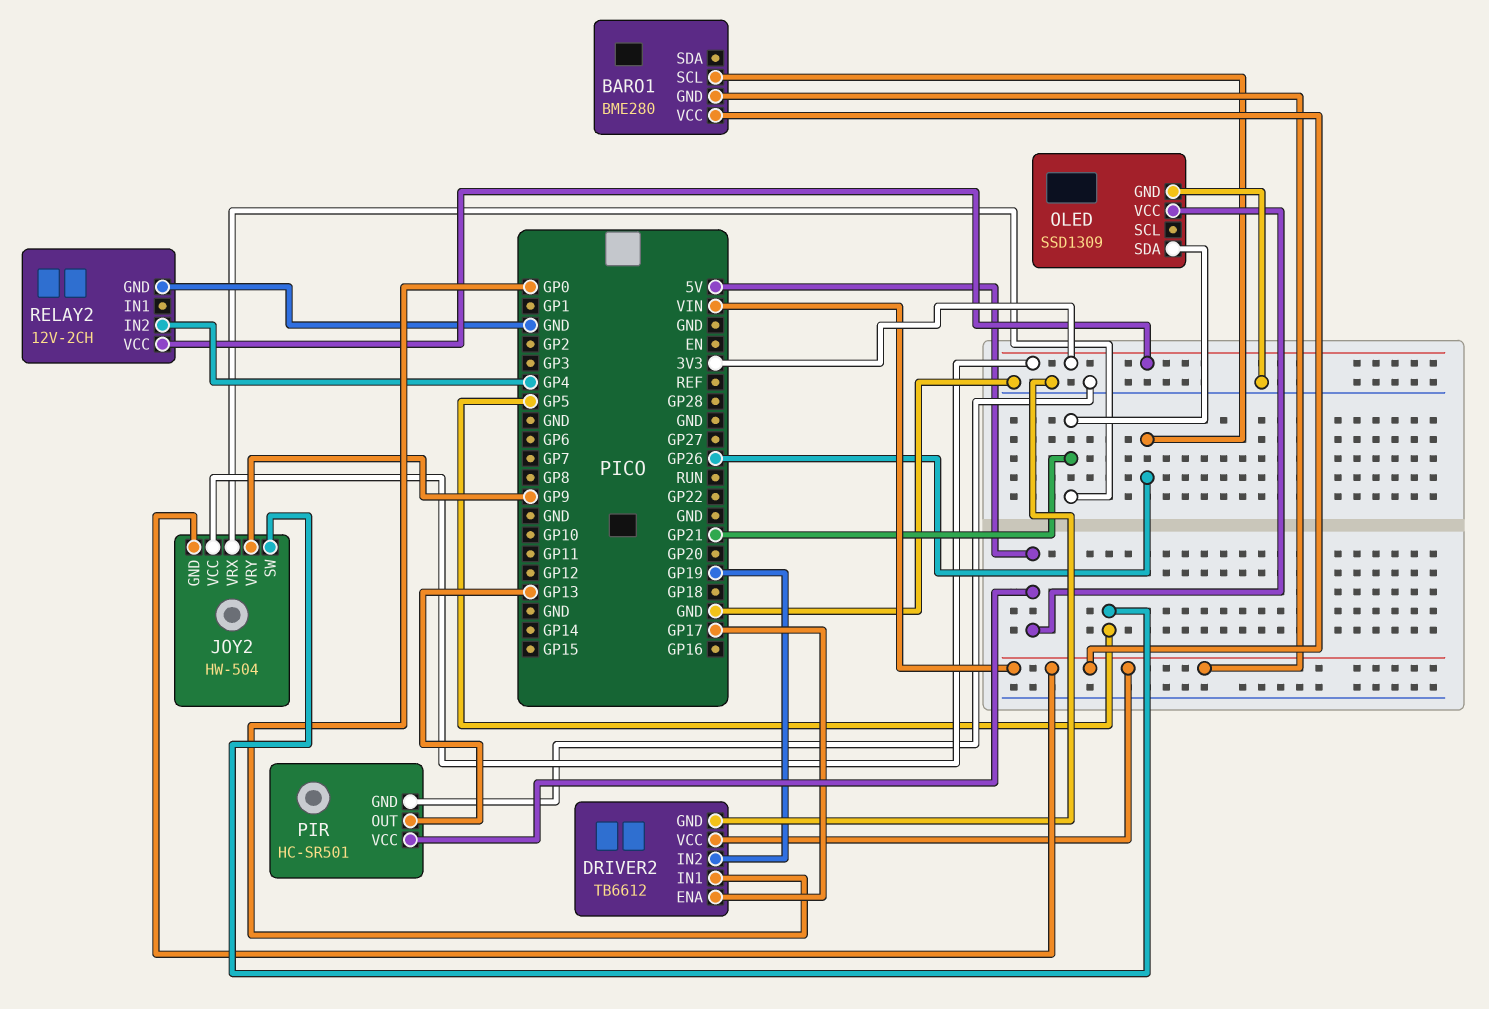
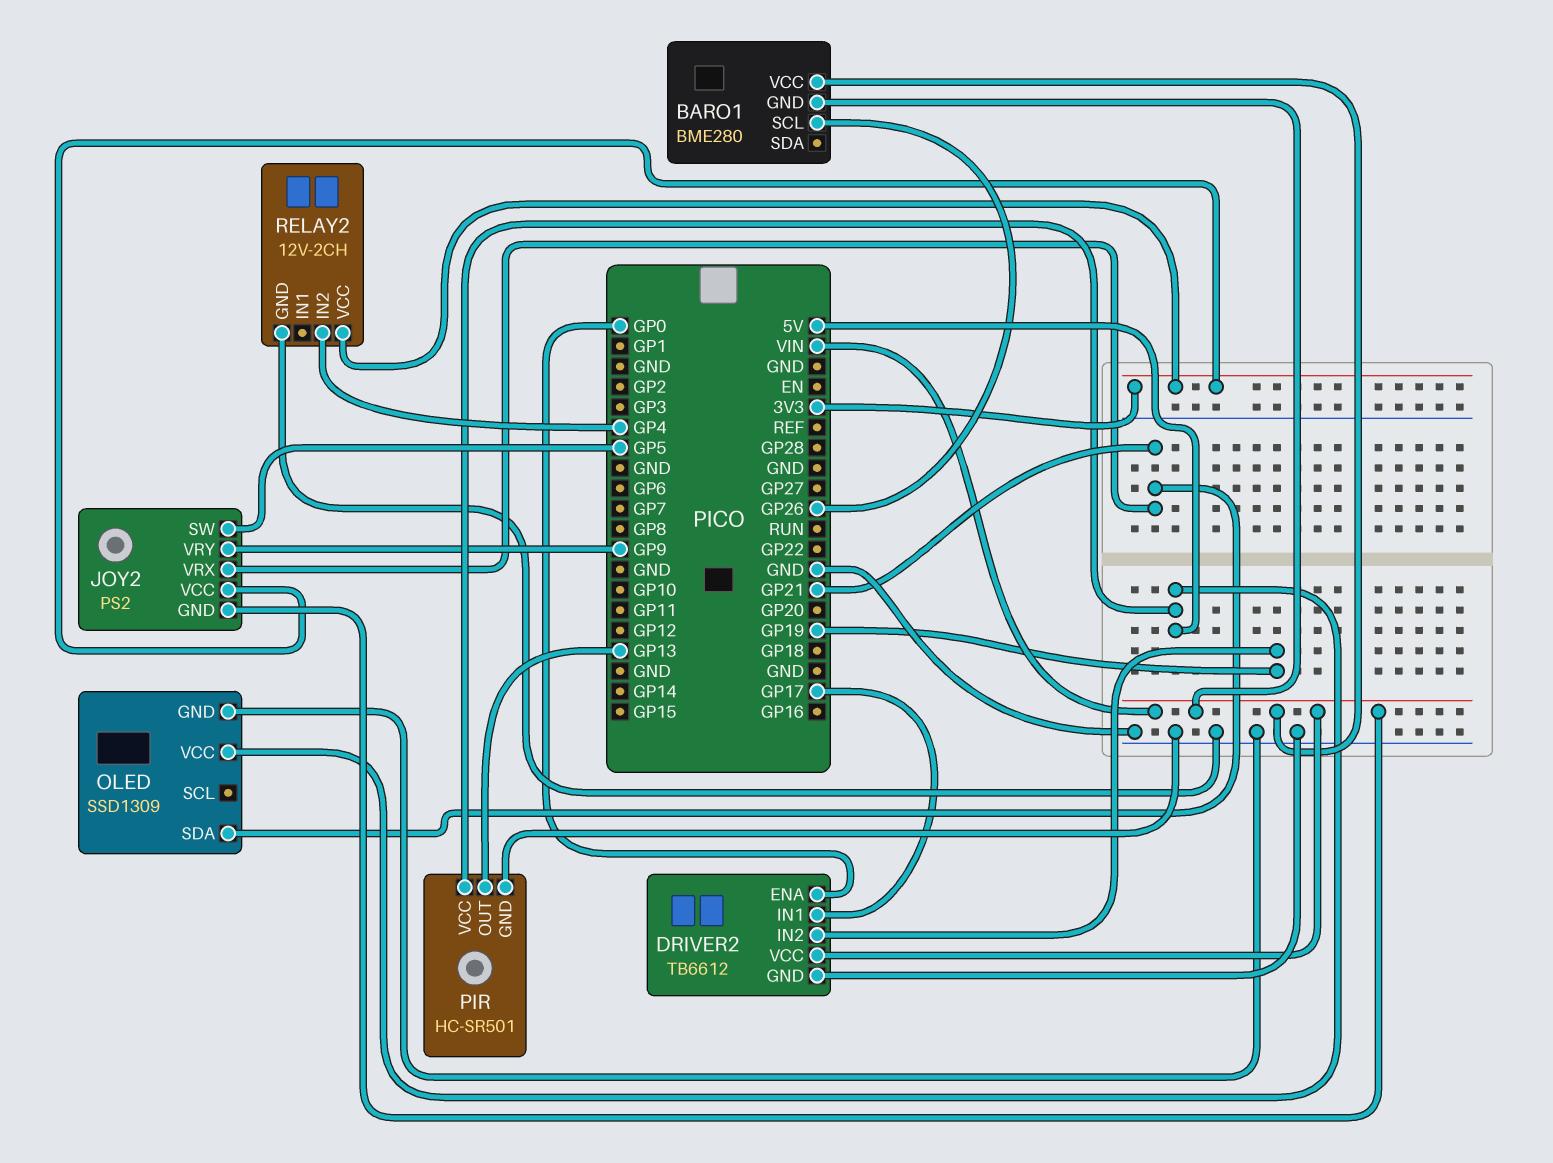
DRIVER2 pin ENA: GP17 -> GP0
DRIVER2 pin IN1: GP0 -> GP17
JOY2: HW-504 -> PS2

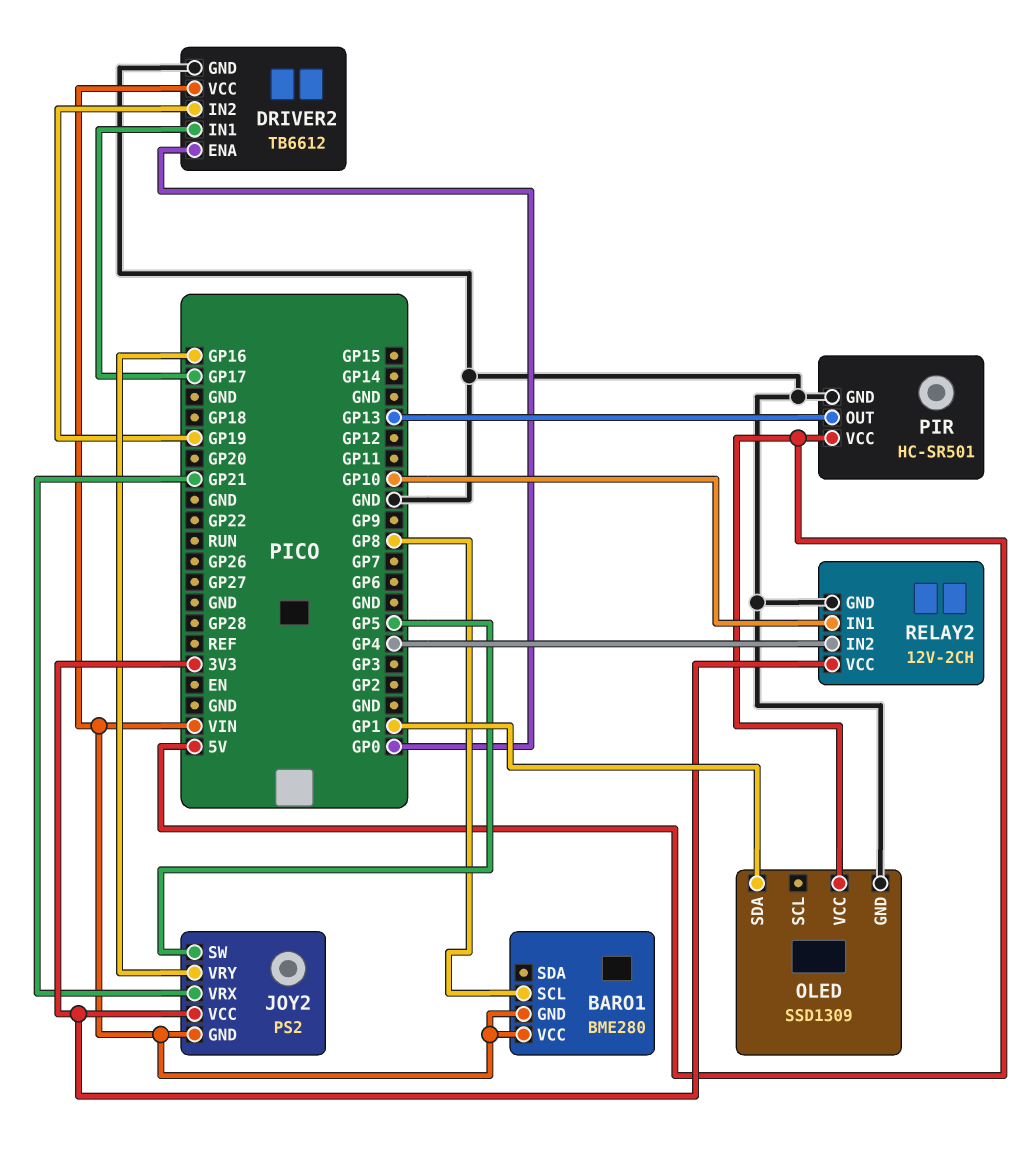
BARO1 pin SCL: GP26 -> GP8
JOY2 pin VRY: GP9 -> GP16
OLED pin SDA: GP21 -> GP1
RELAY2 pin IN1: none -> GP10

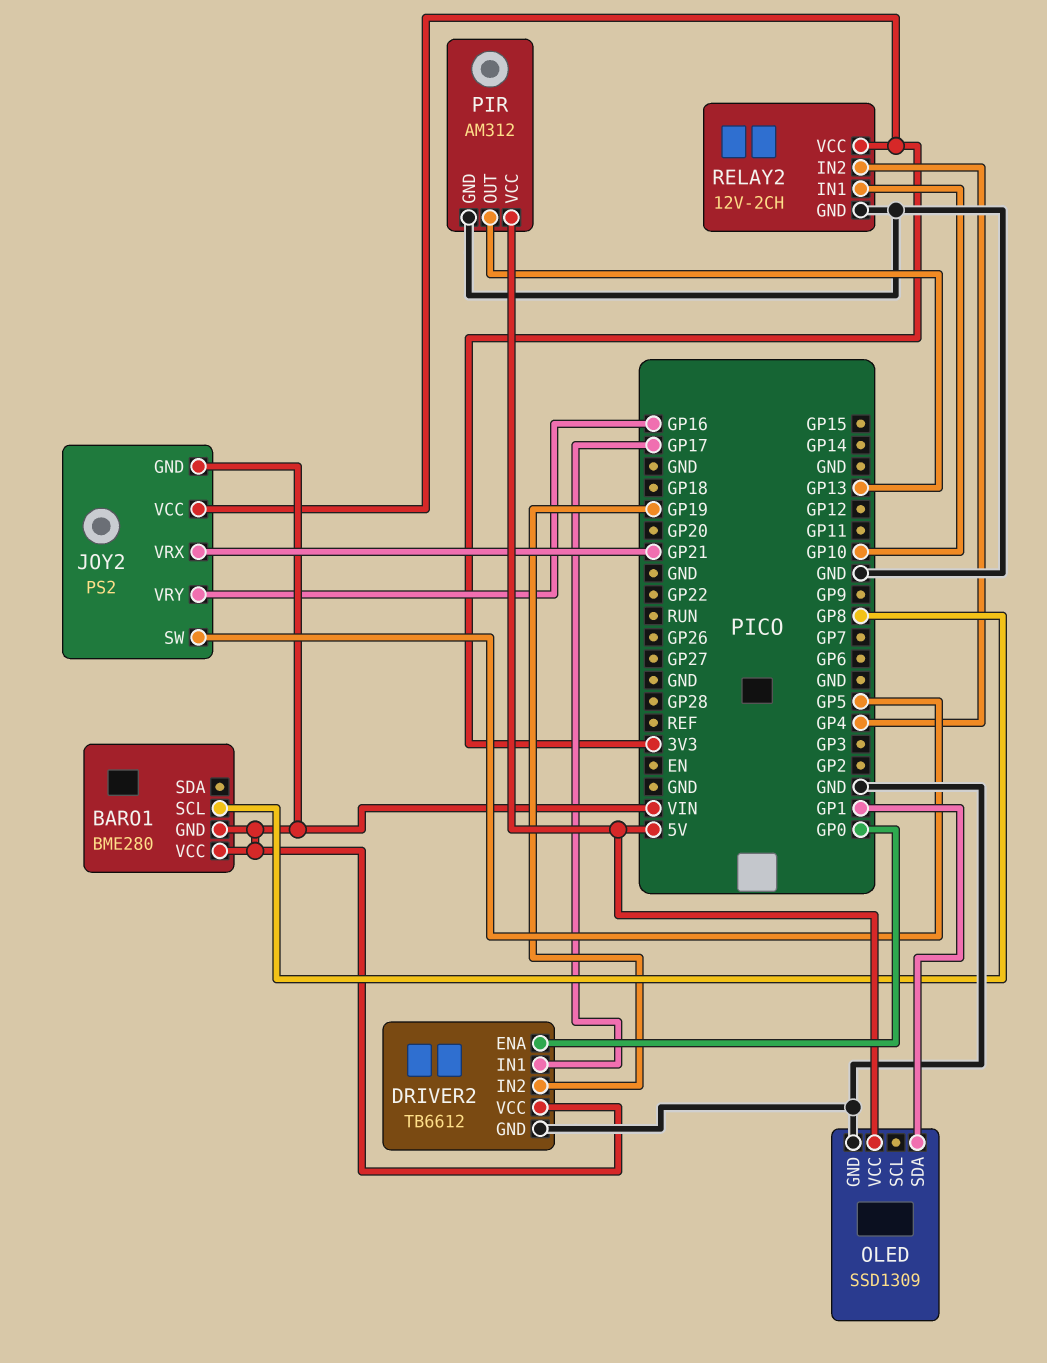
PIR: HC-SR501 -> AM312

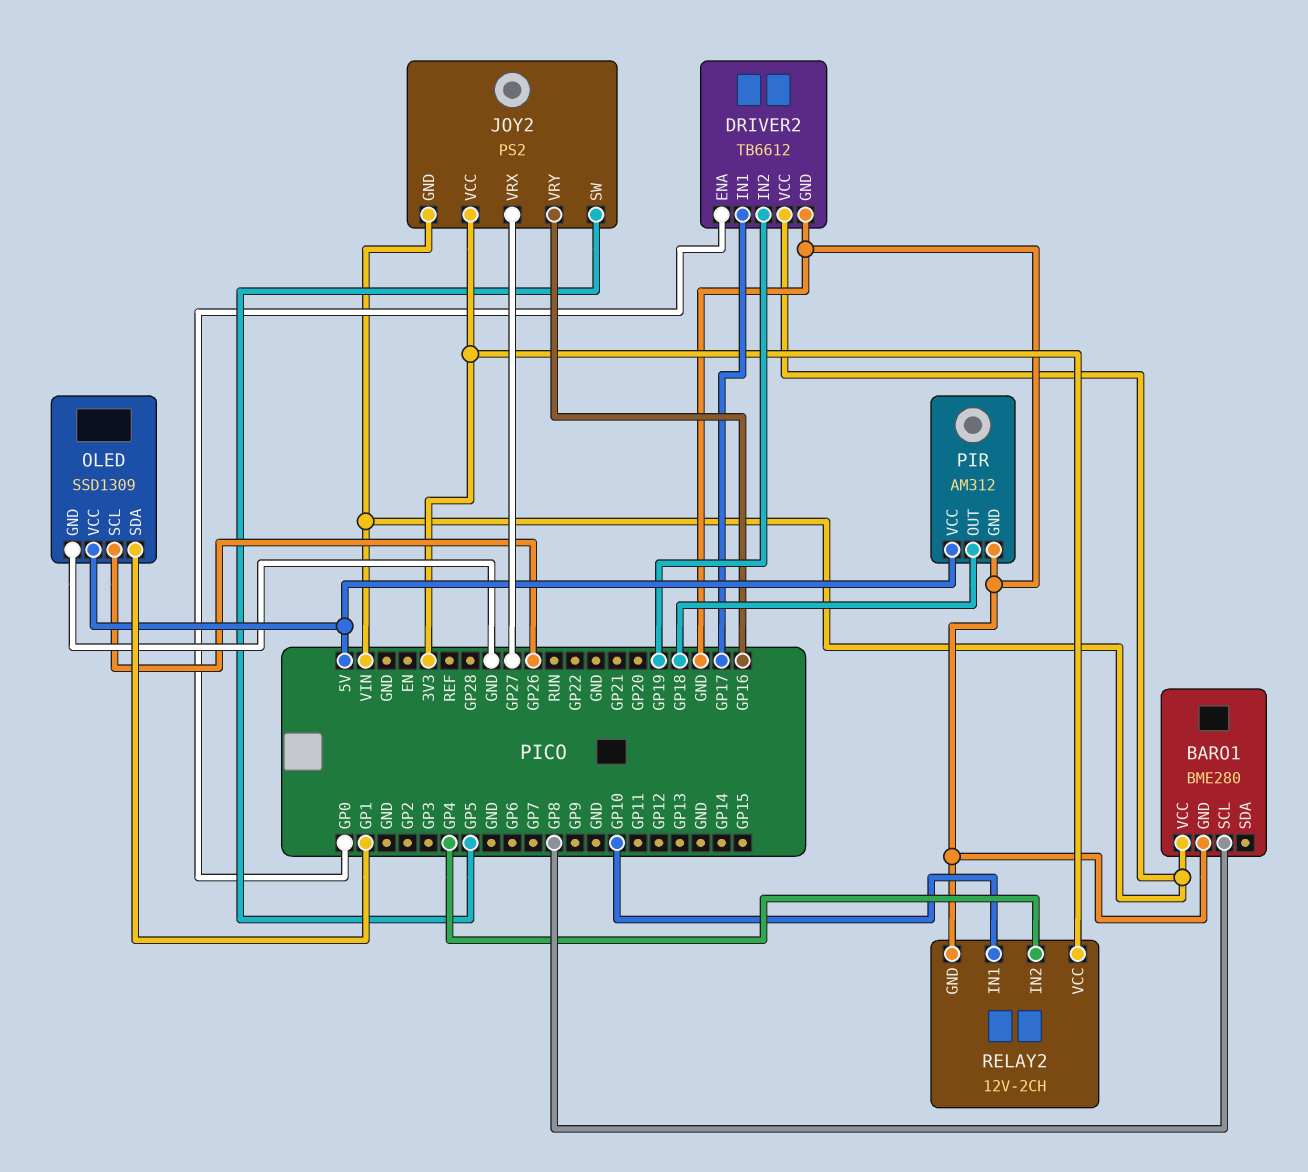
BARO1 pin GND: VIN -> GND
JOY2 pin VRX: GP21 -> GP27
OLED pin SCL: none -> GP26
PIR pin OUT: GP13 -> GP18

